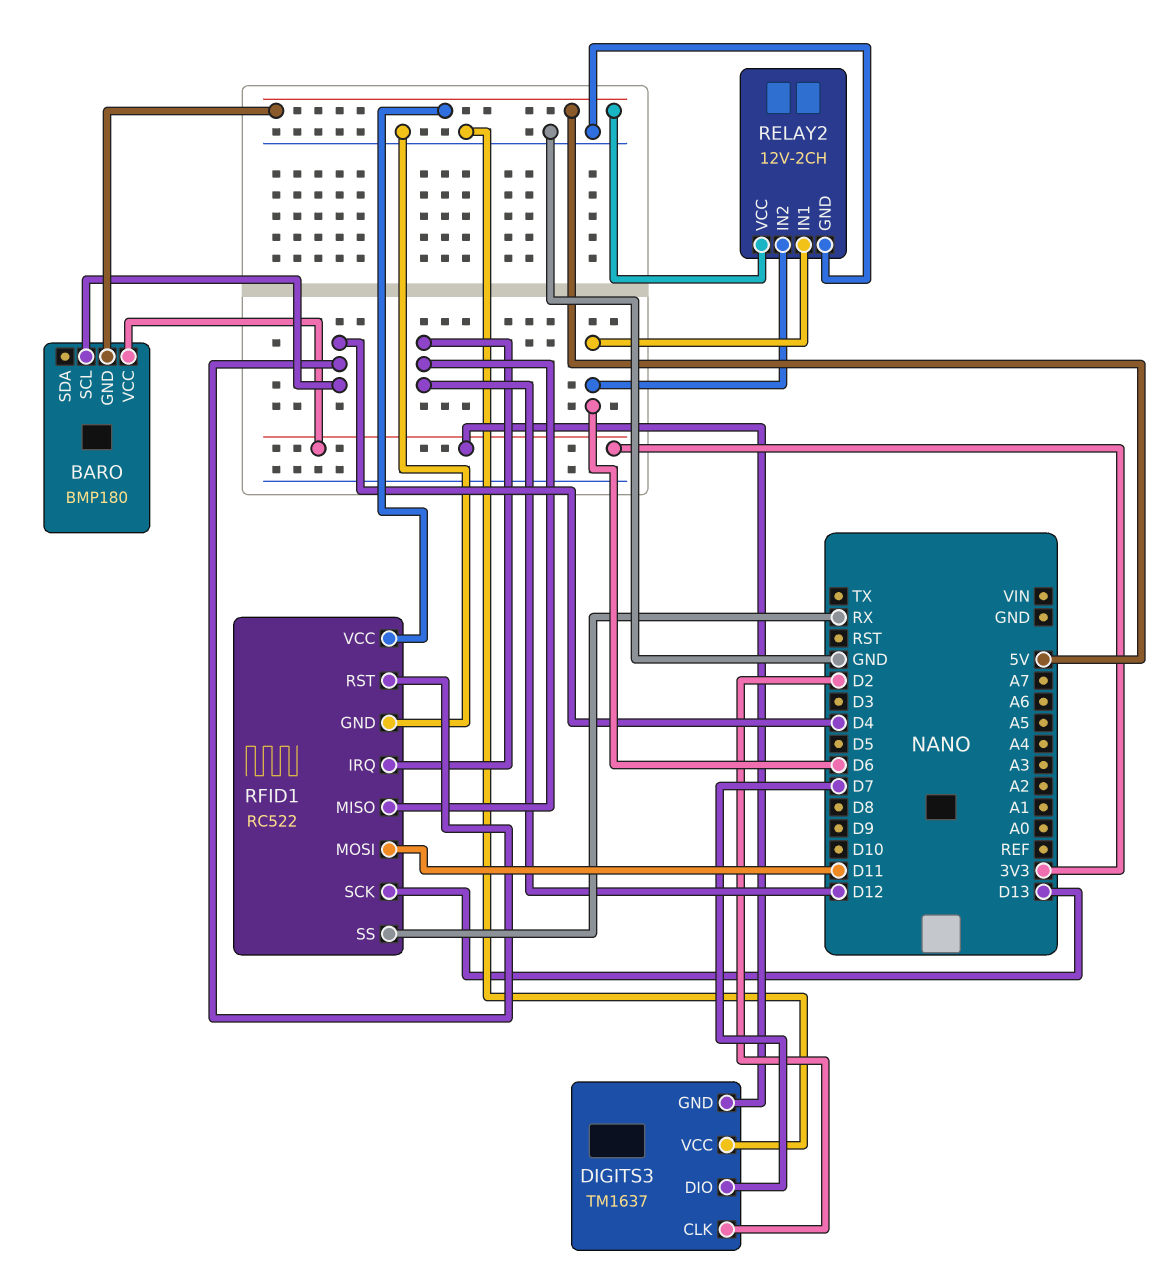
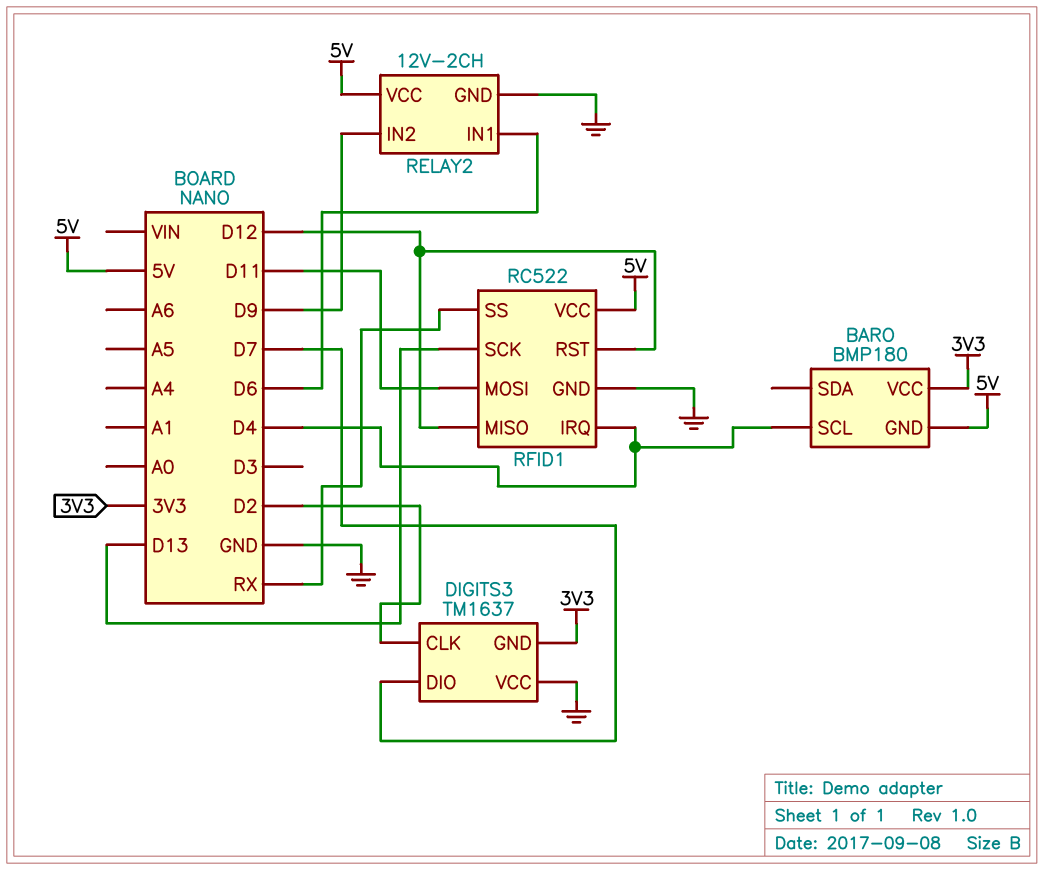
RELAY2 pin IN2: D6 -> D9
RFID1 pin IRQ: D12 -> D4
RFID1 pin RST: D4 -> D12

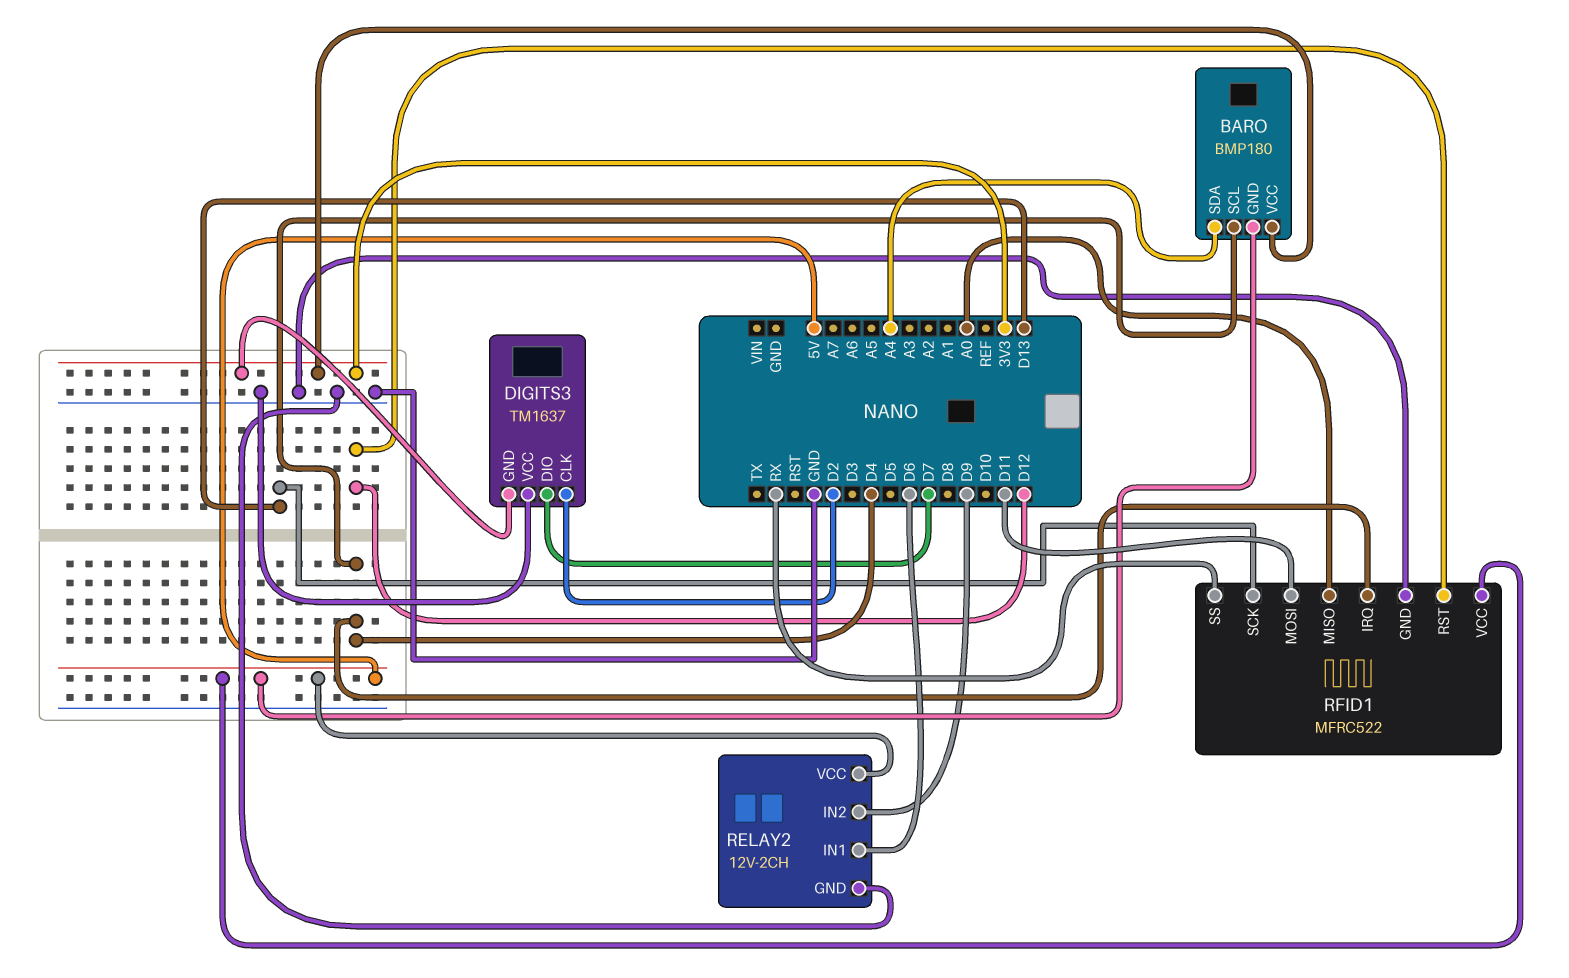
BARO pin SDA: none -> A4
RFID1: RC522 -> MFRC522
RFID1 pin MISO: D12 -> A0

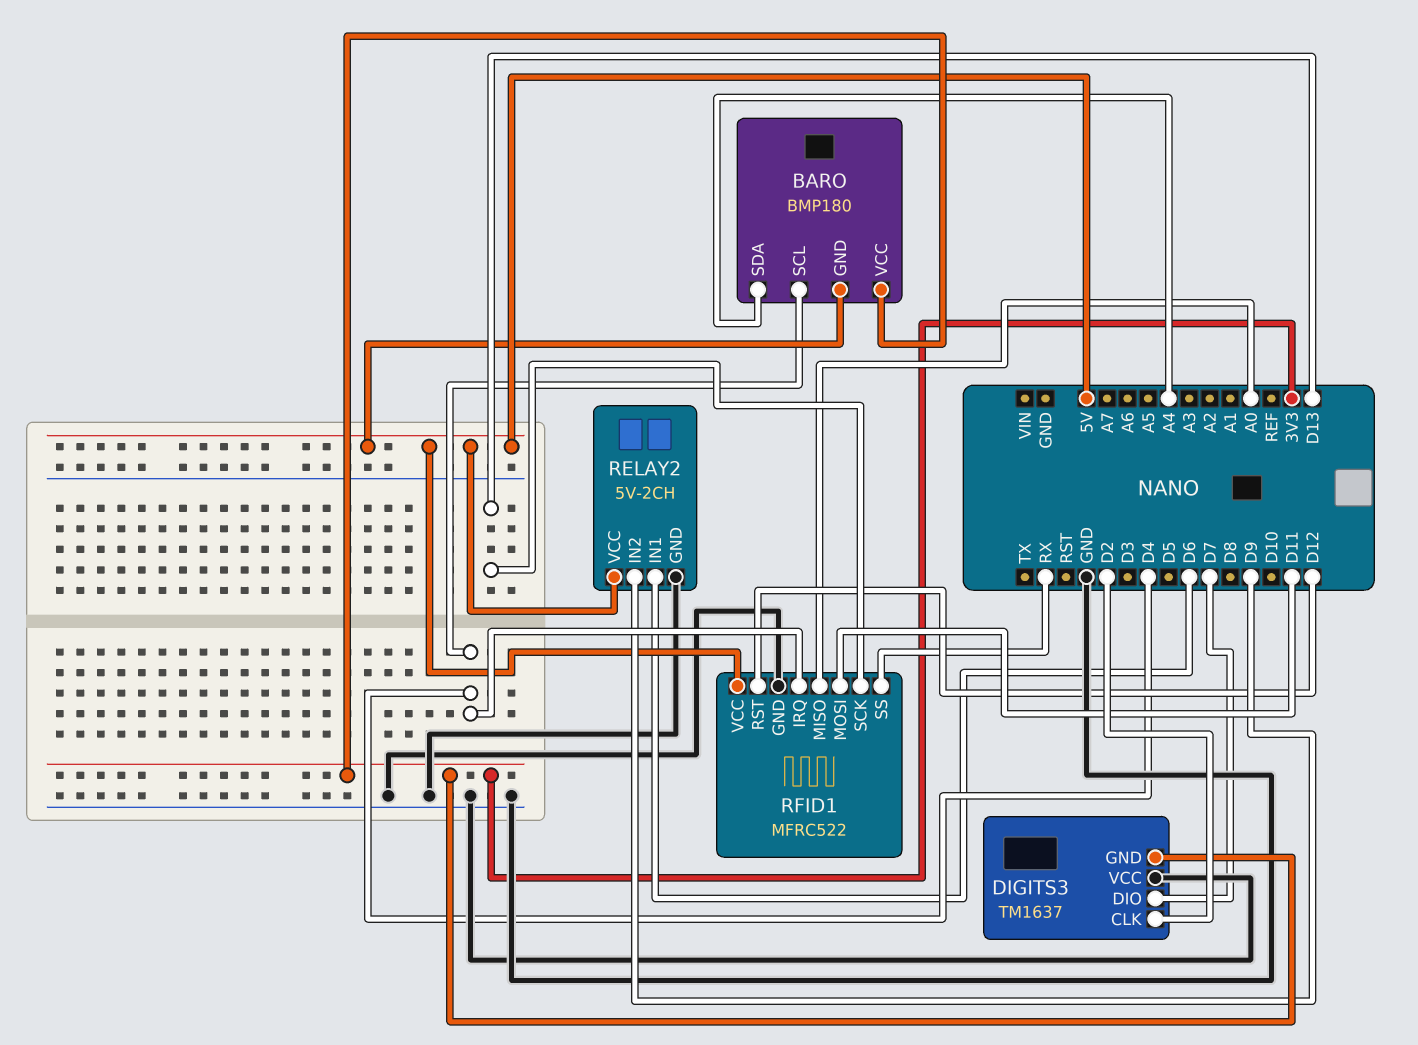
RELAY2: 12V-2CH -> 5V-2CH

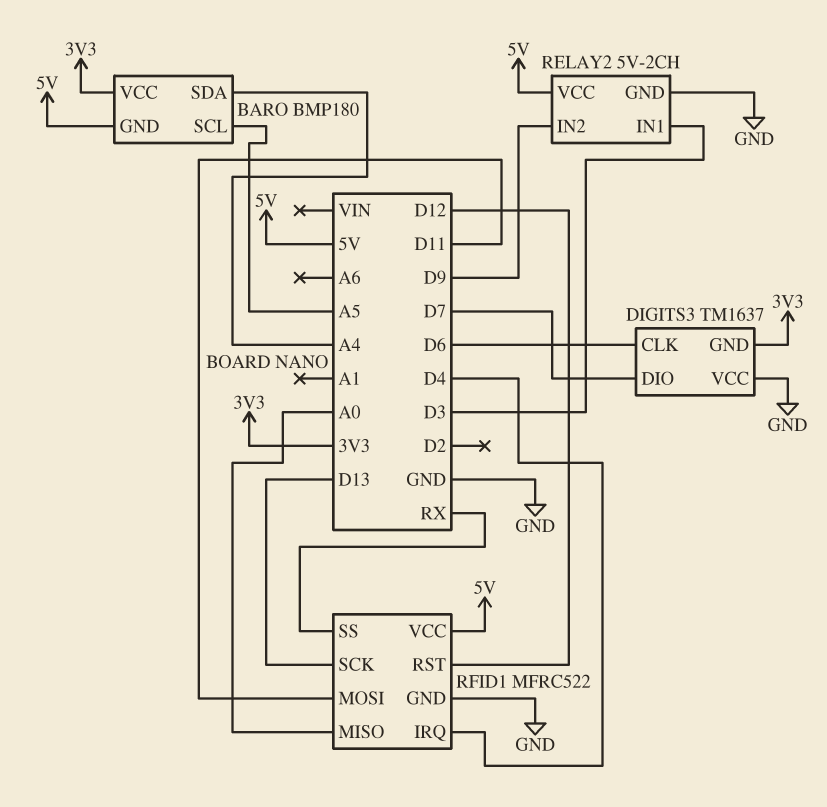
BARO pin SCL: D4 -> A5
DIGITS3 pin CLK: D2 -> D6
RELAY2 pin IN1: D6 -> D3

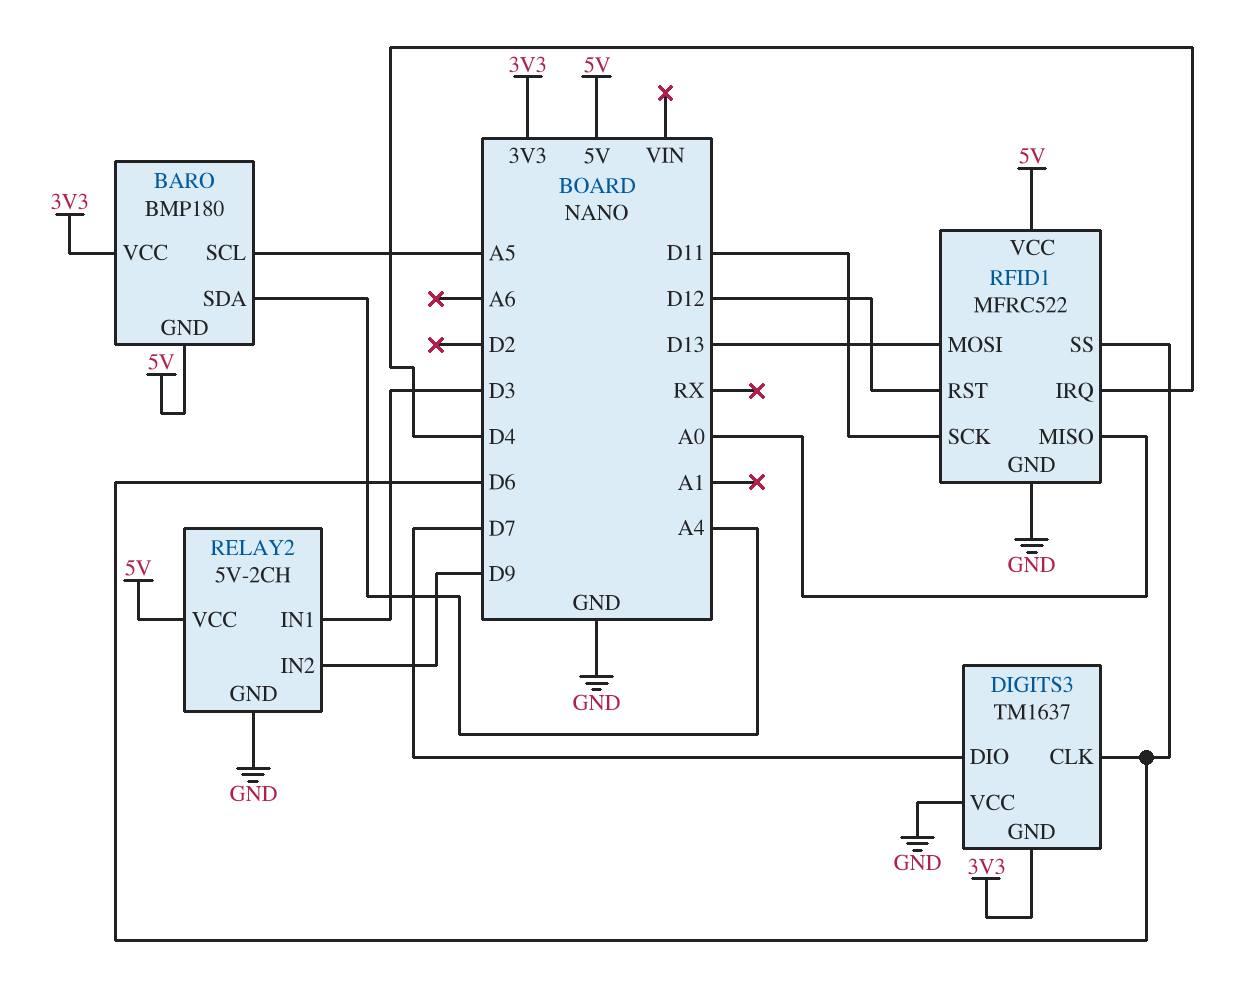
RFID1 pin MOSI: D11 -> D13
RFID1 pin SCK: D13 -> D11
RFID1 pin SS: RX -> D6

